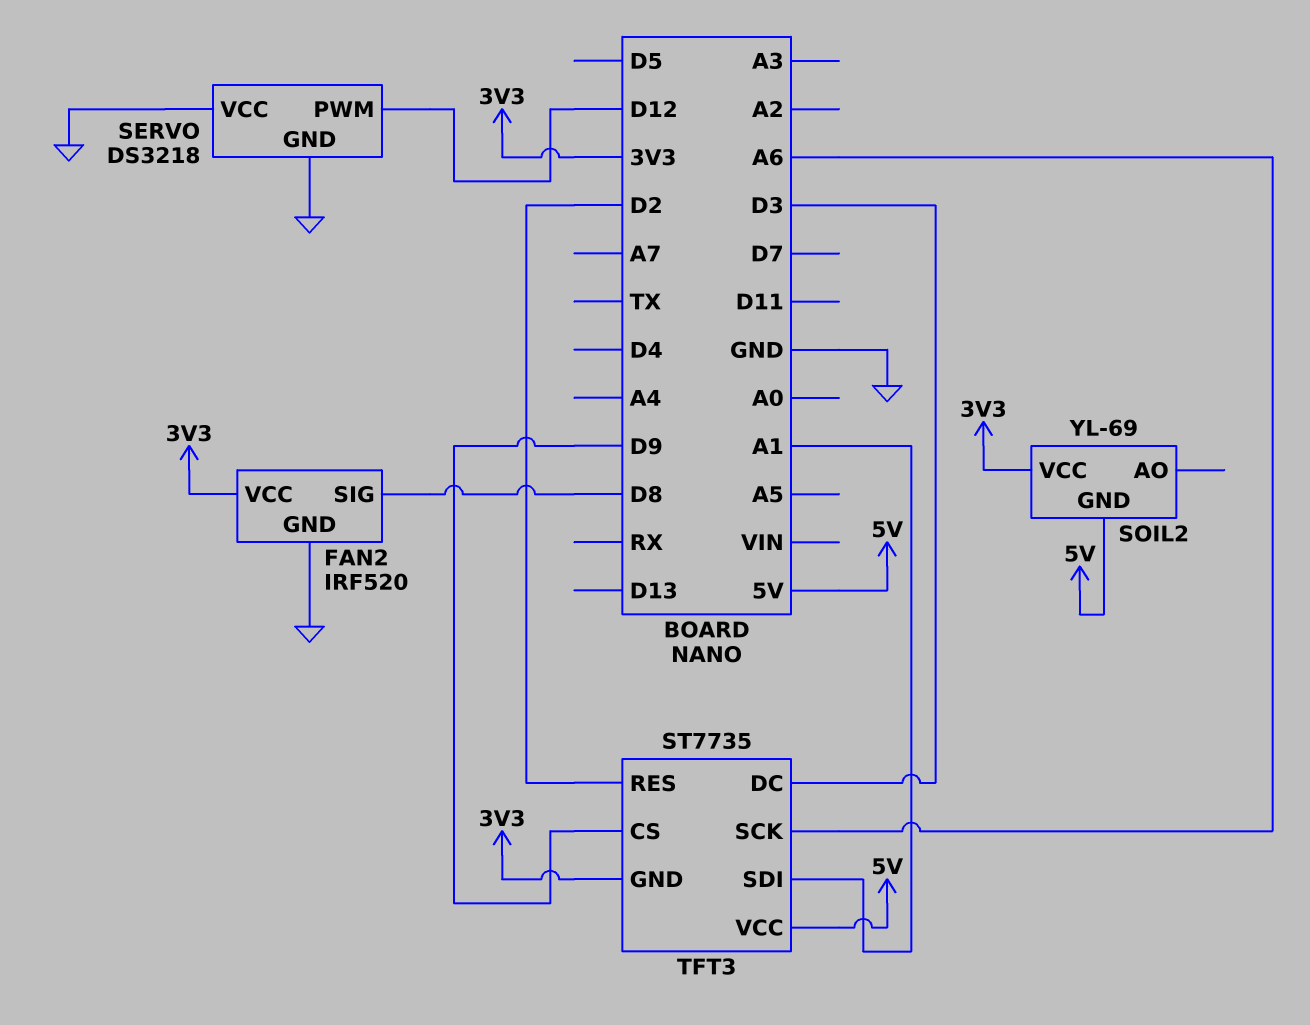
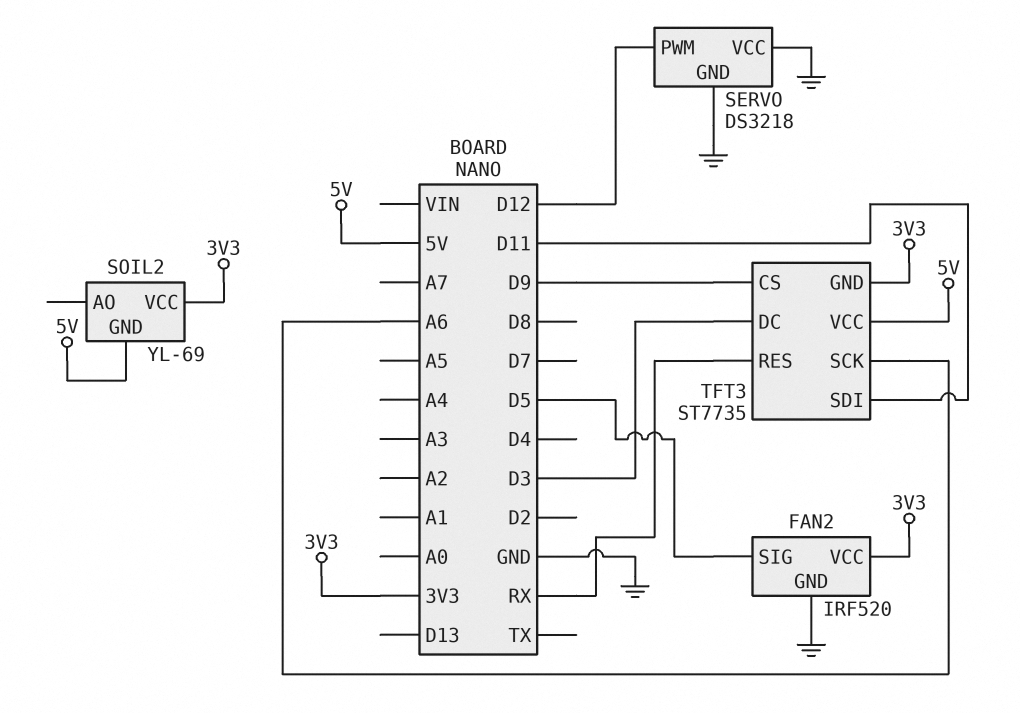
FAN2 pin SIG: D8 -> D5
TFT3 pin RES: D2 -> RX
TFT3 pin SDI: A1 -> D11

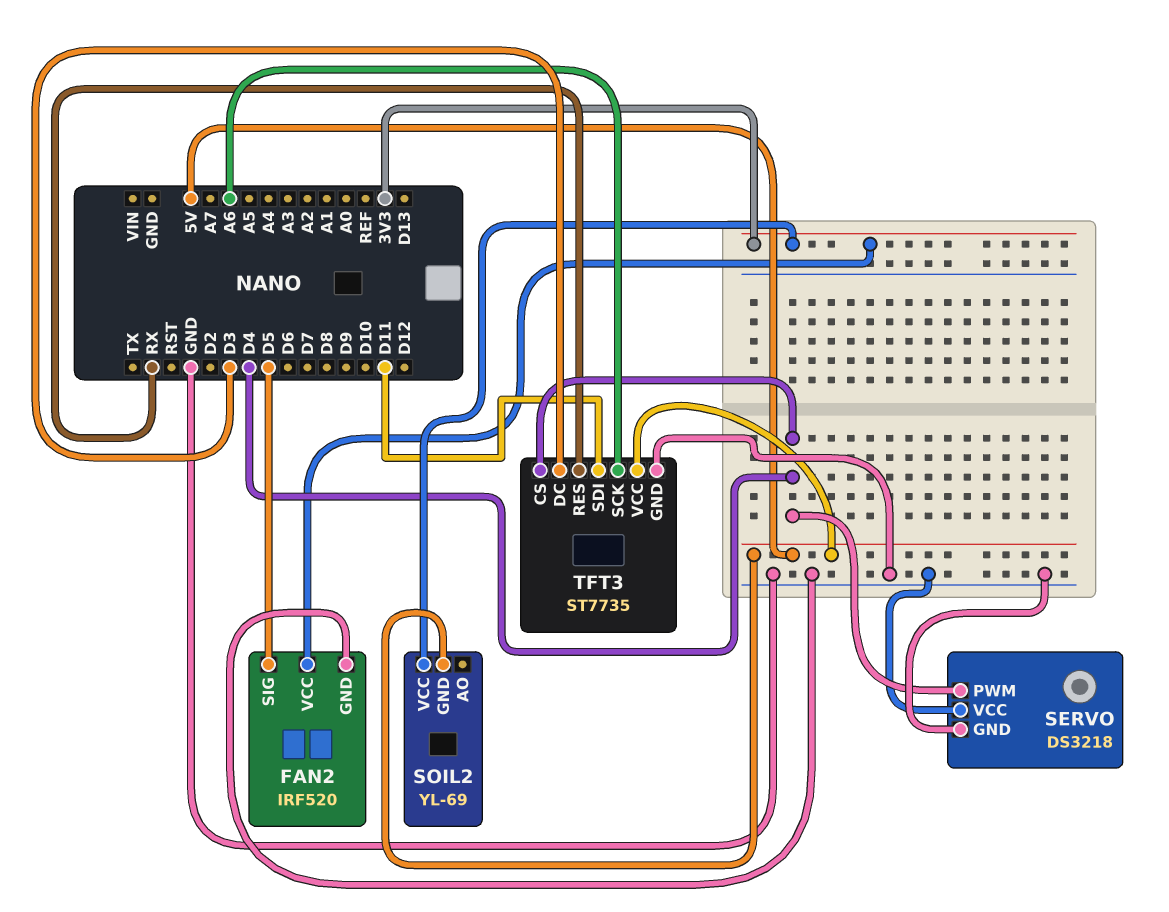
SERVO pin PWM: D12 -> D4
TFT3 pin CS: D9 -> D4
TFT3 pin GND: 3V3 -> GND

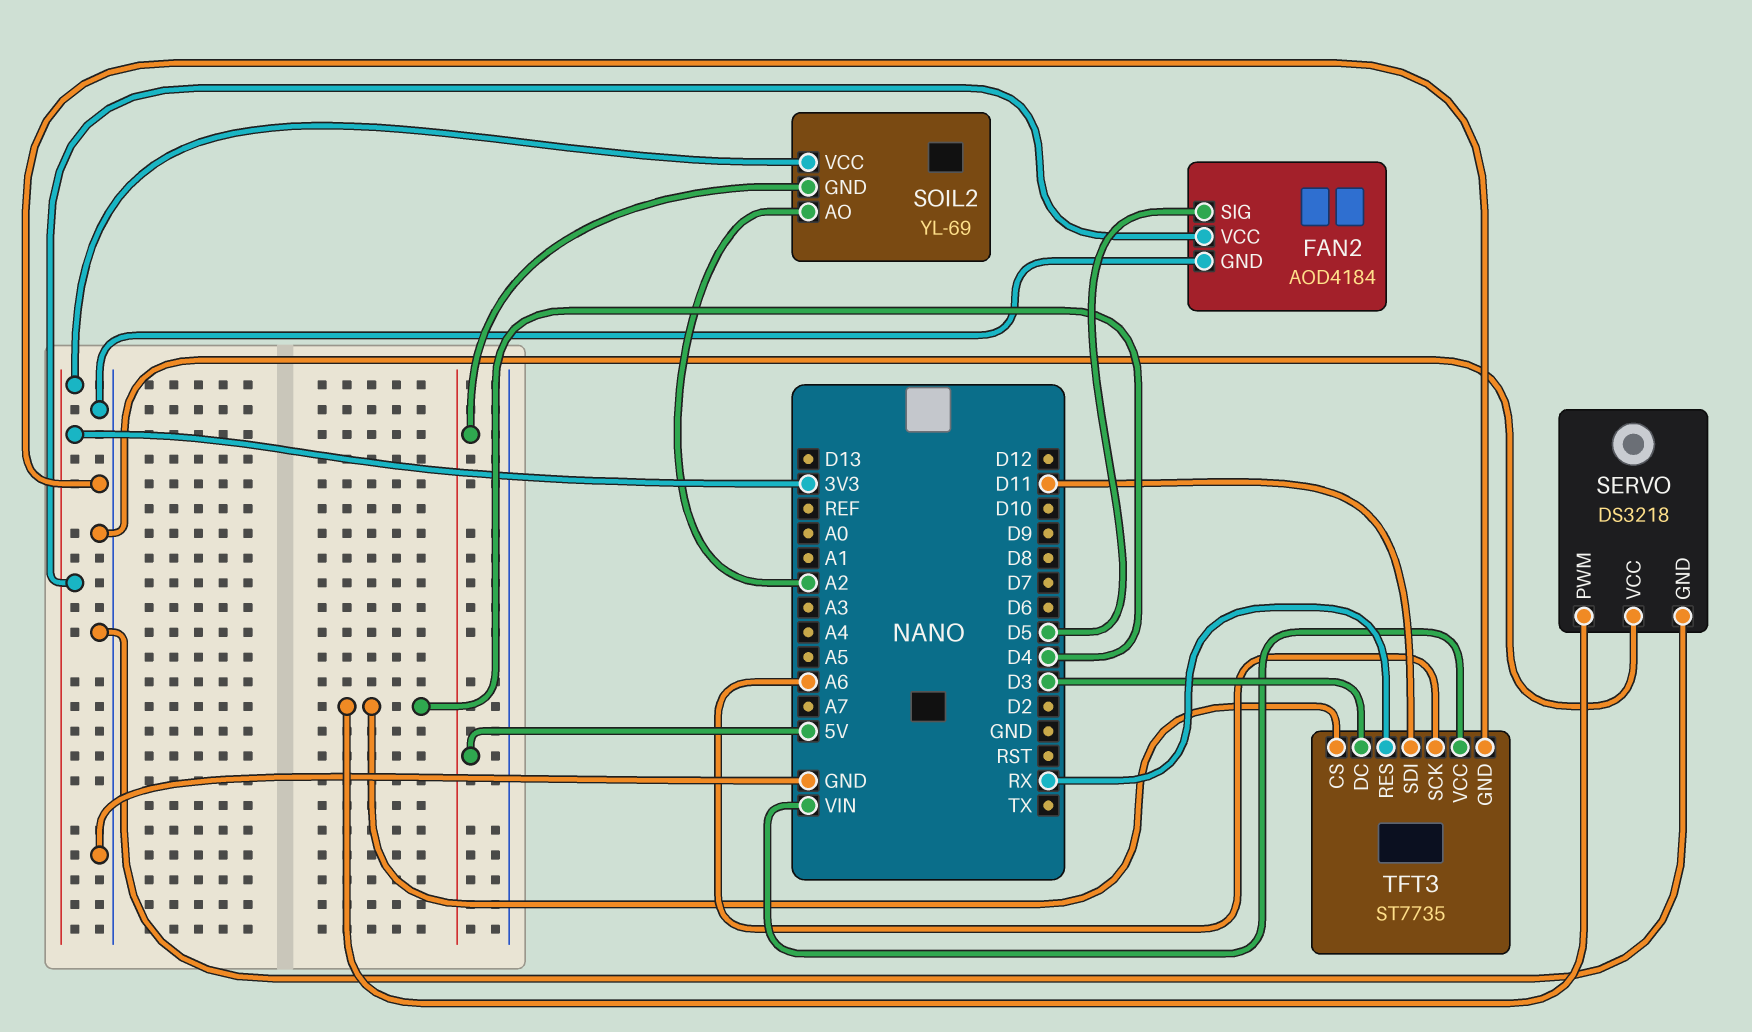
FAN2: IRF520 -> AOD4184
SOIL2 pin AO: none -> A2
TFT3 pin VCC: 5V -> VIN

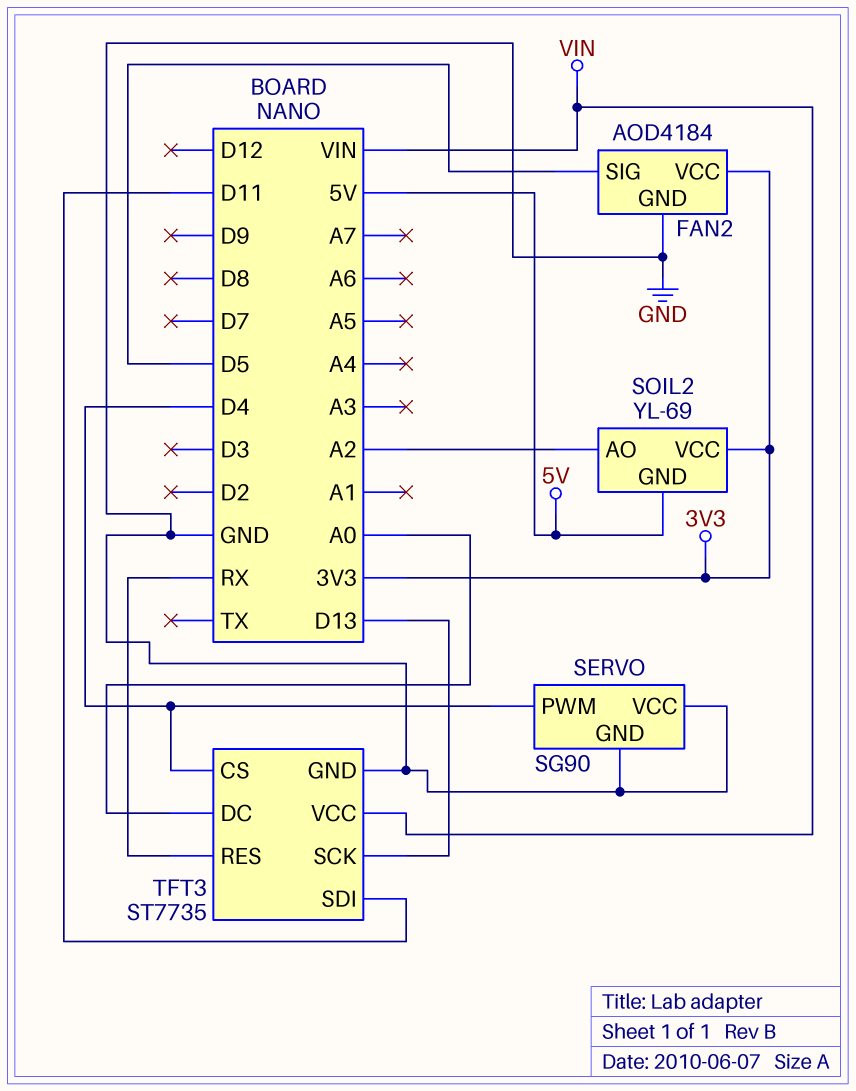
SERVO: DS3218 -> SG90
TFT3 pin DC: D3 -> A0
TFT3 pin SCK: A6 -> D13

